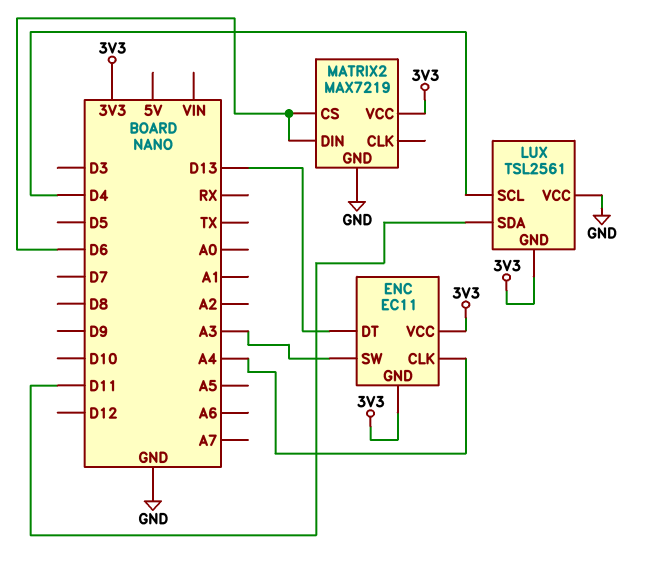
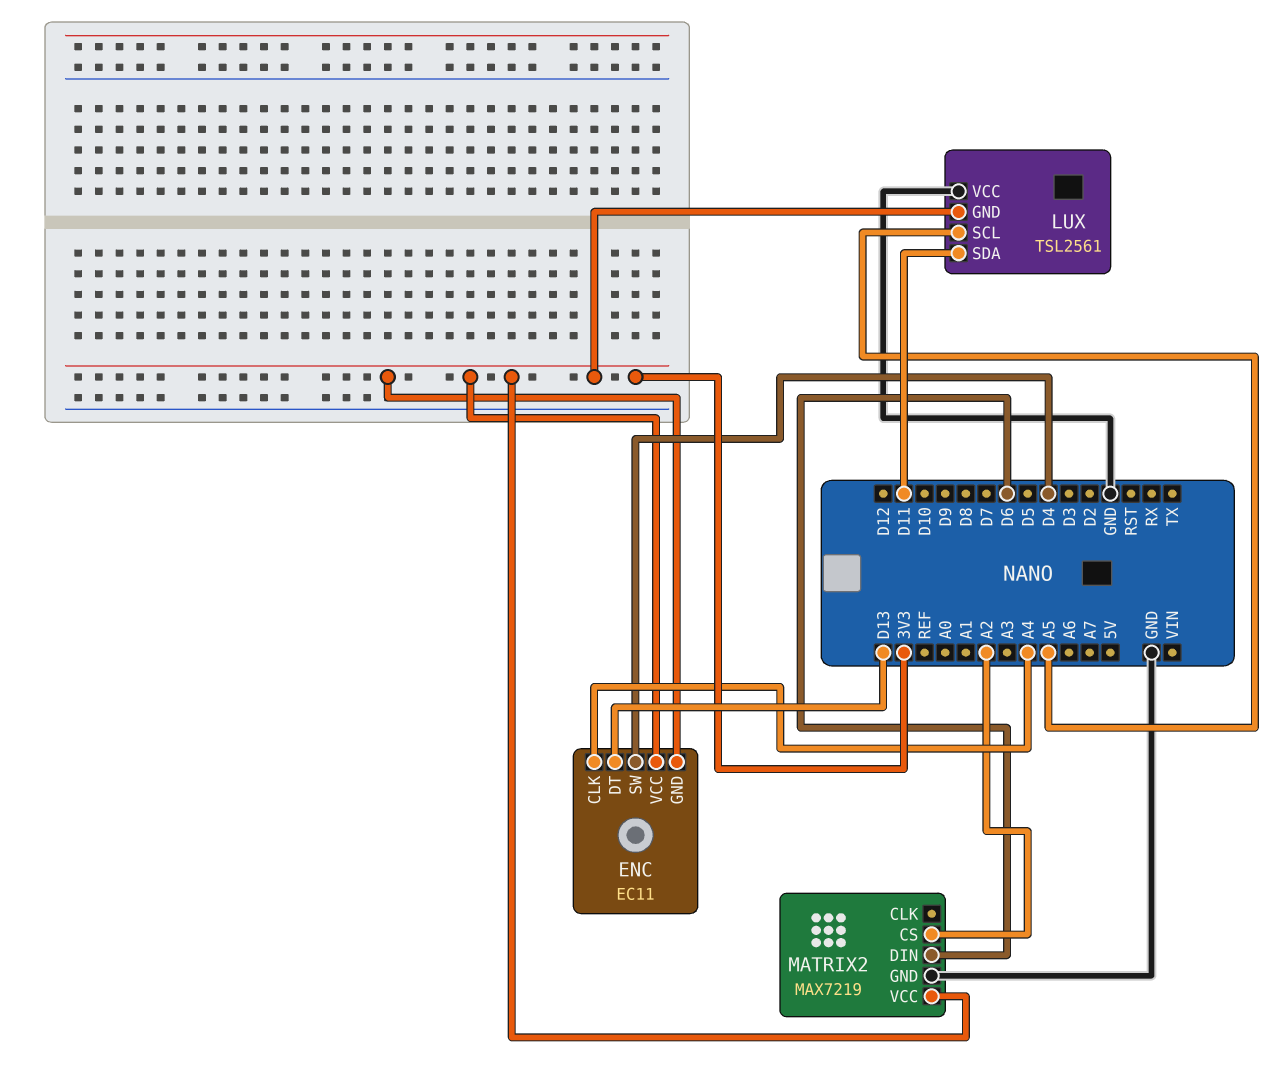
ENC pin SW: A3 -> D4
LUX pin SCL: D4 -> A5
MATRIX2 pin CS: D6 -> A2

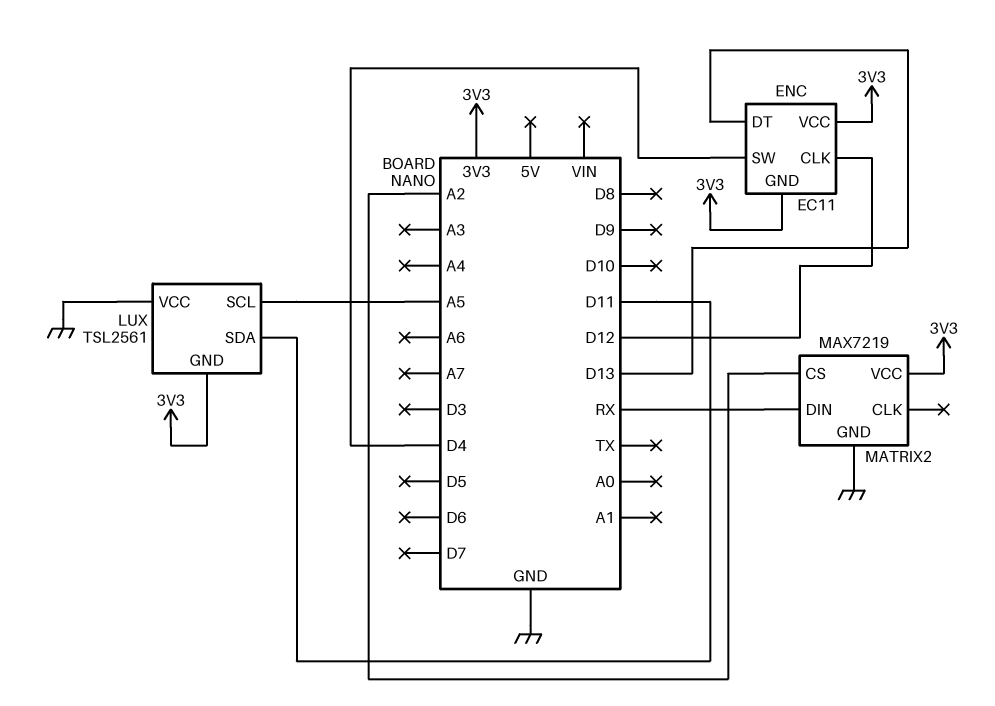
ENC pin CLK: A4 -> D12
MATRIX2 pin DIN: D6 -> RX

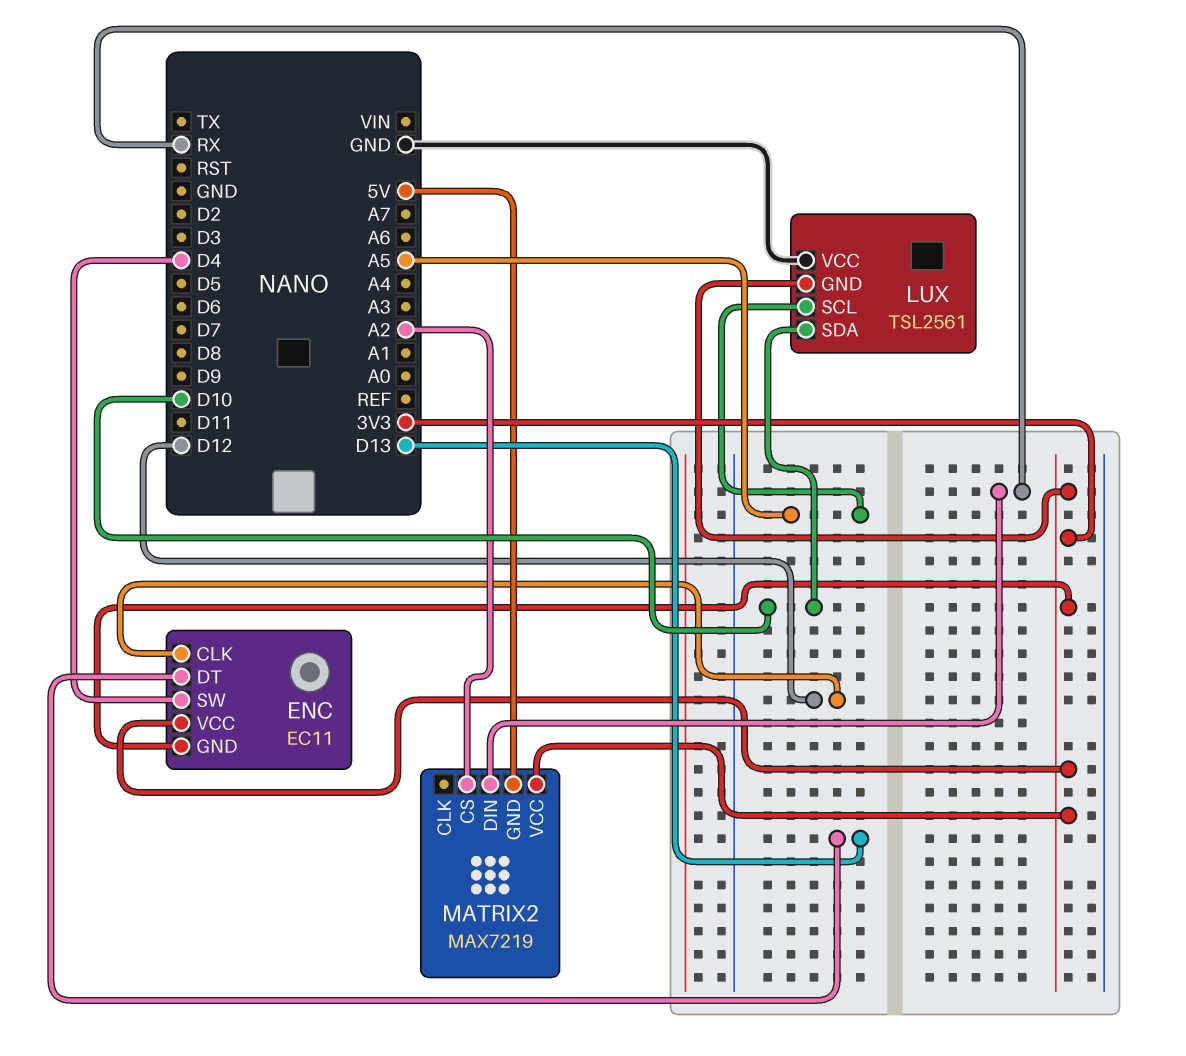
LUX pin SDA: D11 -> D10
MATRIX2 pin GND: GND -> 5V

